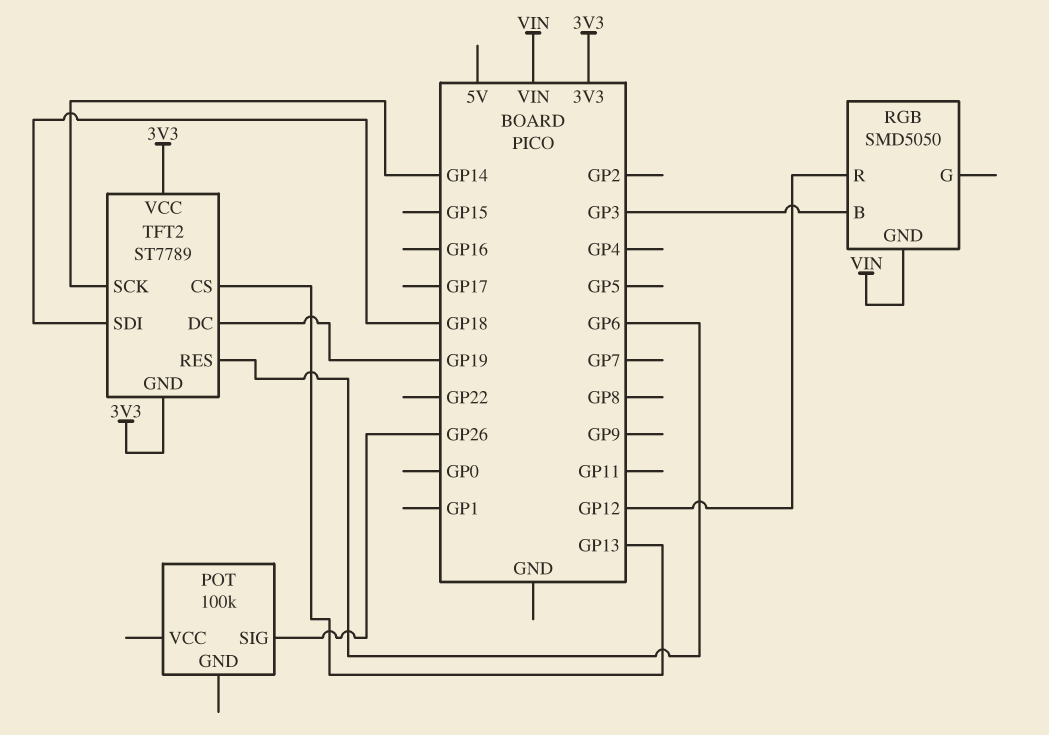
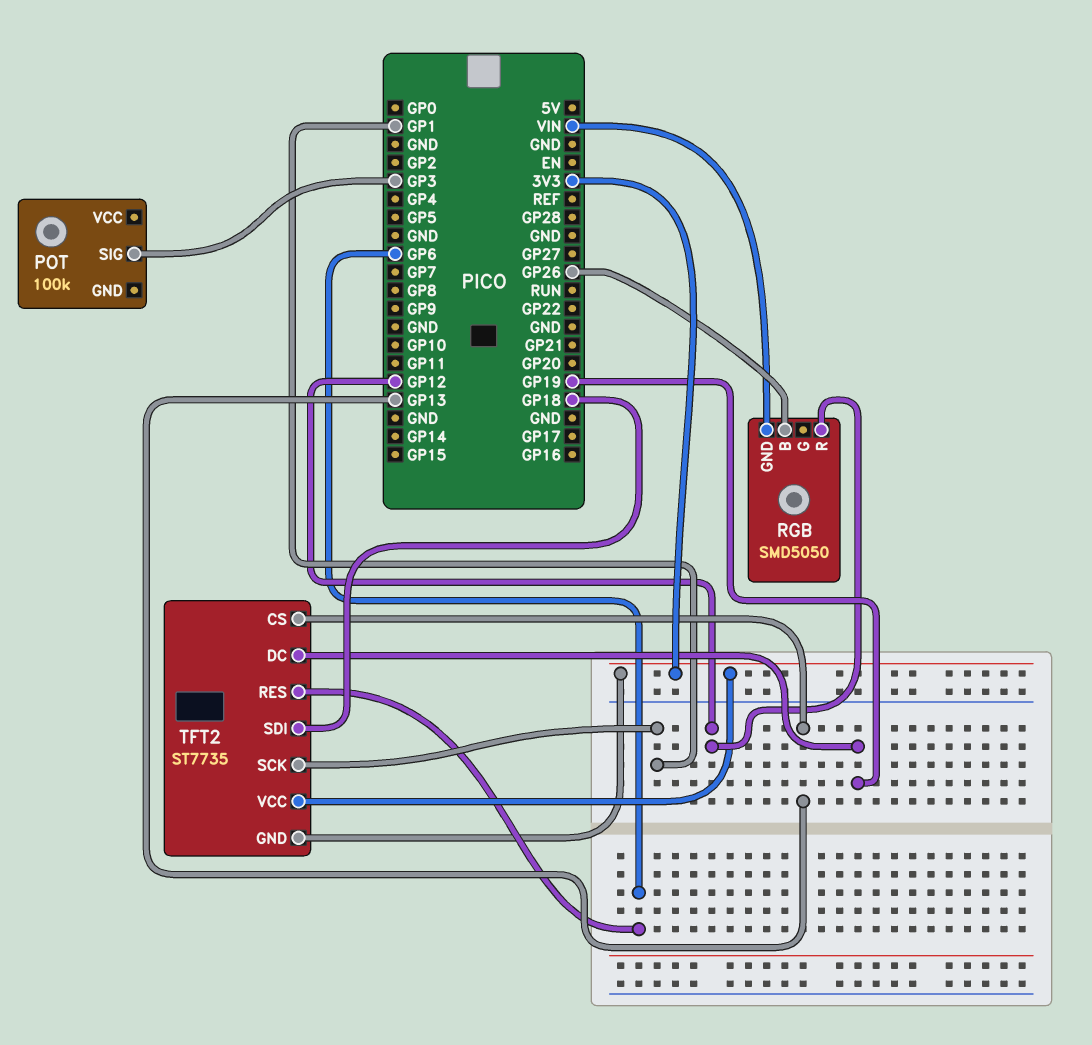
POT pin SIG: GP26 -> GP3
RGB pin B: GP3 -> GP26
TFT2: ST7789 -> ST7735
TFT2 pin SCK: GP14 -> GP1

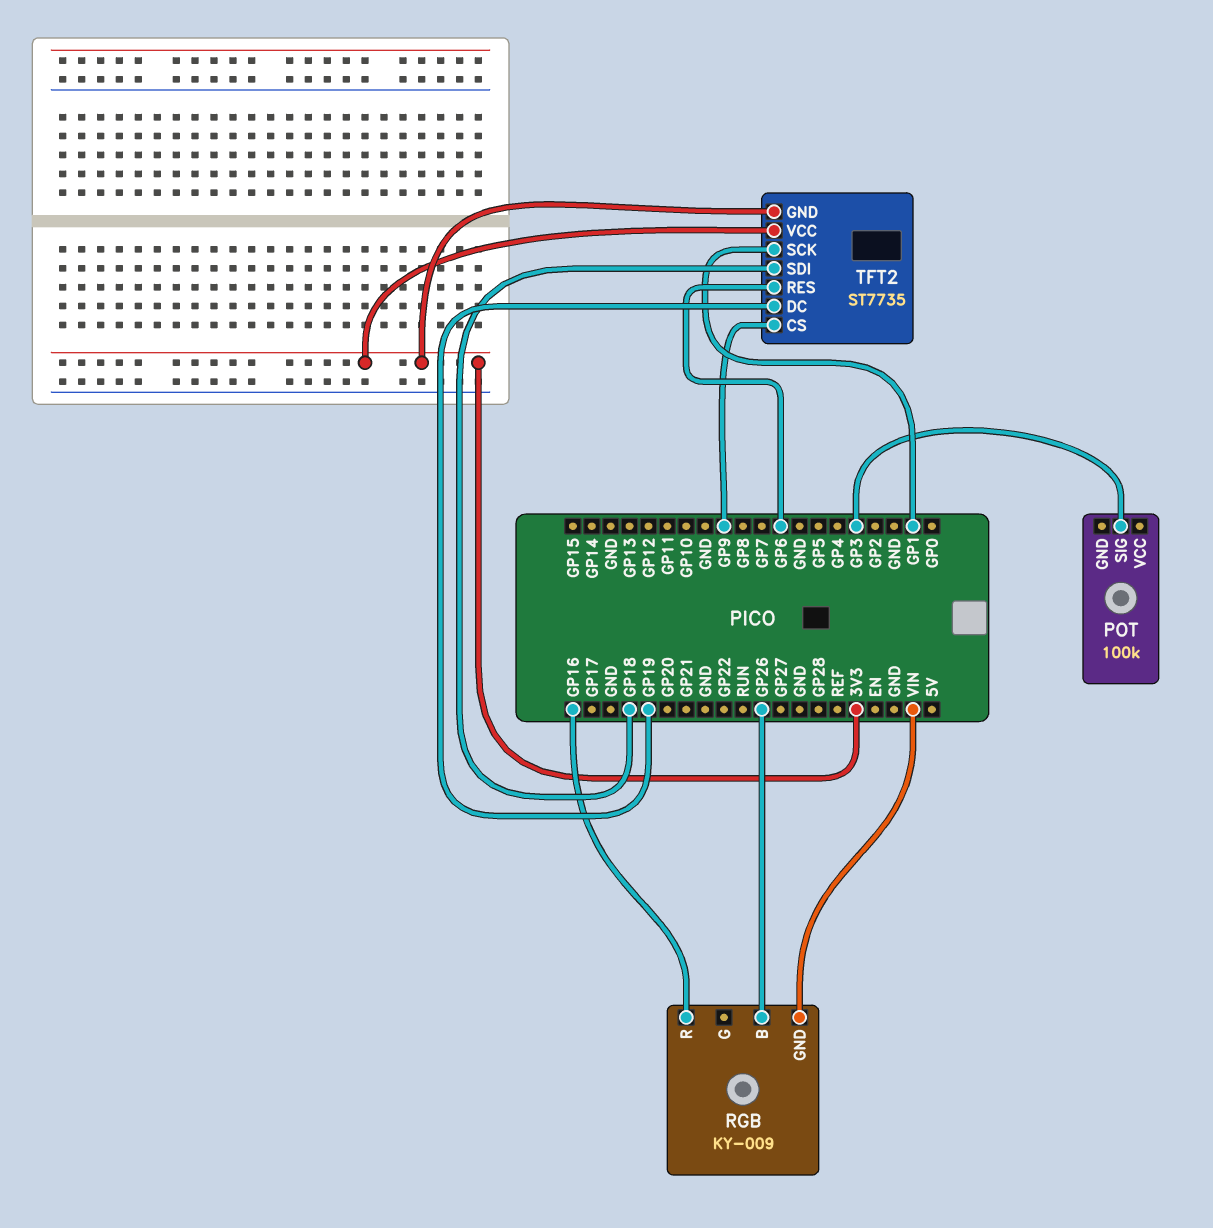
RGB: SMD5050 -> KY-009
RGB pin R: GP12 -> GP16
TFT2 pin CS: GP13 -> GP9

